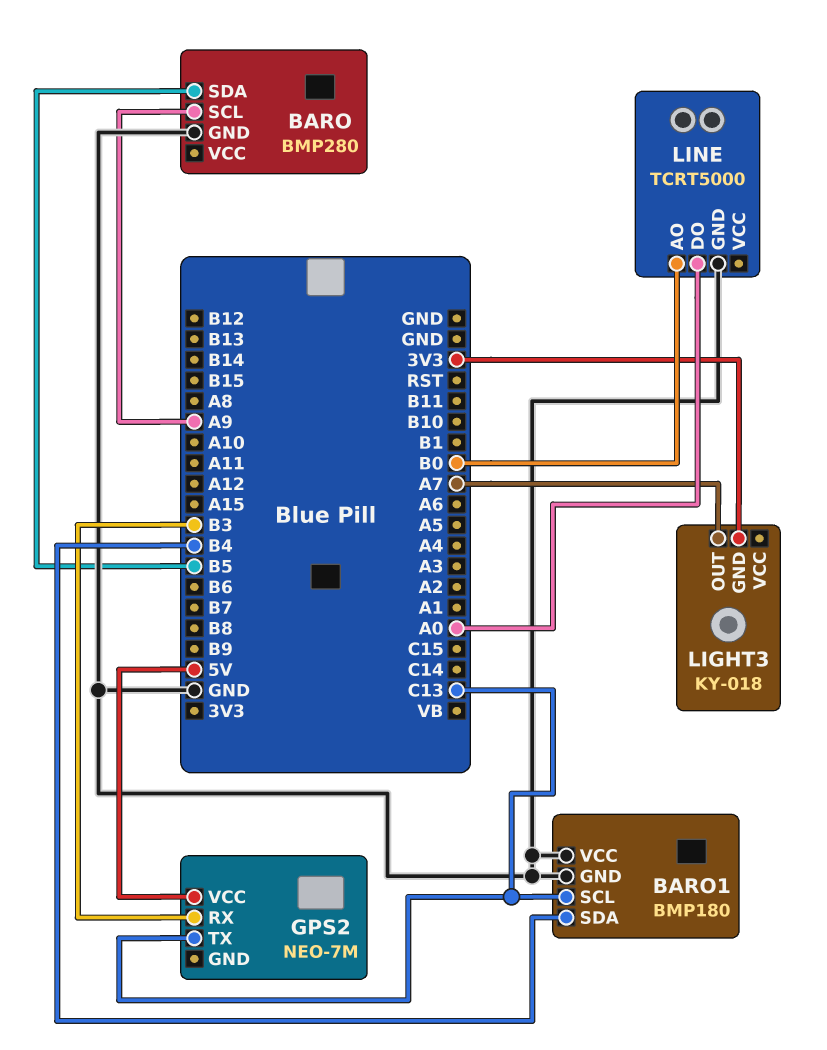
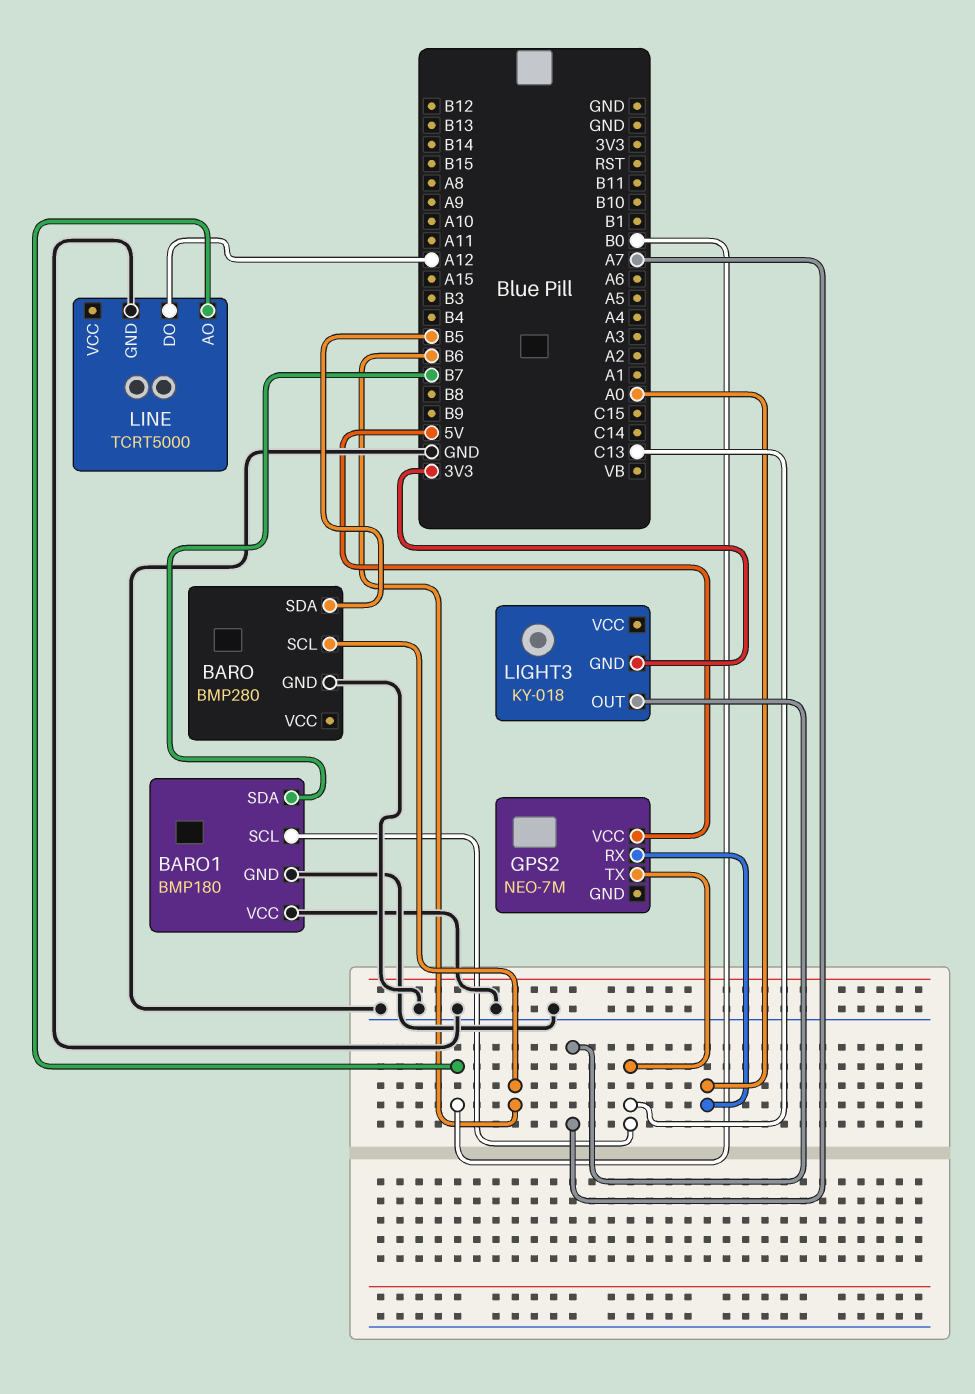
BARO pin SCL: A9 -> B6
BARO1 pin SDA: B4 -> B7
GPS2 pin RX: B3 -> A0
LINE pin DO: A0 -> A12

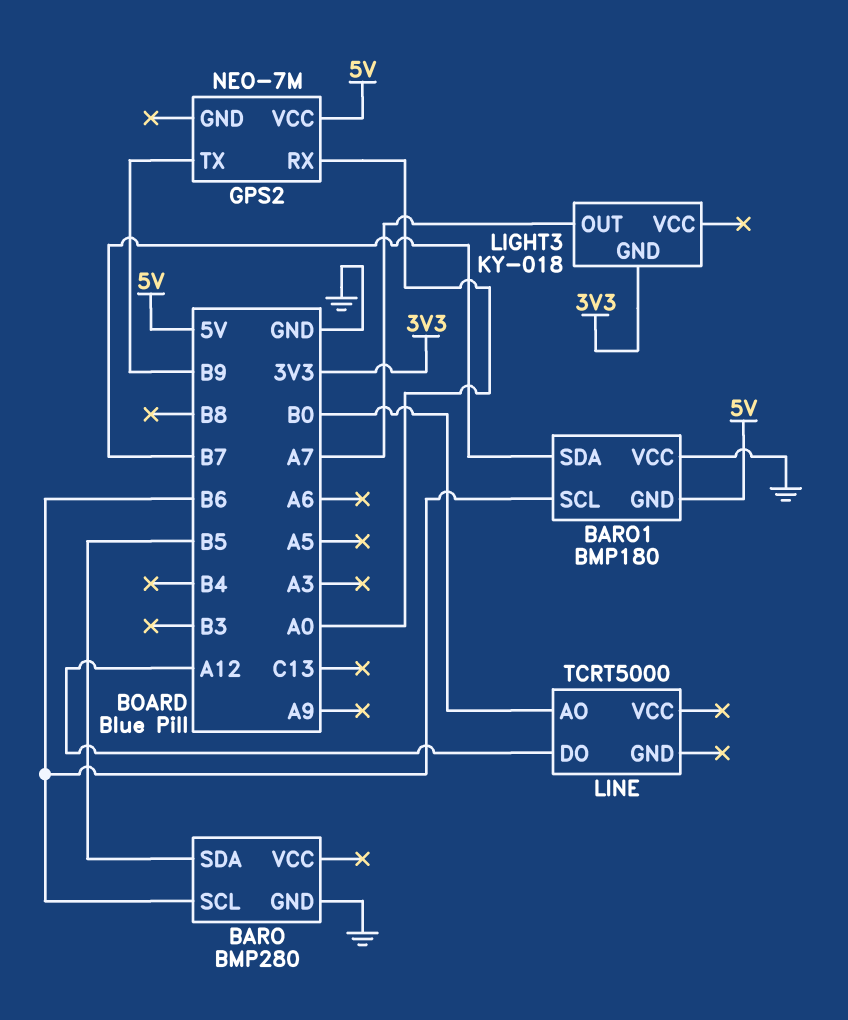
BARO1 pin GND: GND -> 5V
BARO1 pin SCL: C13 -> B6
GPS2 pin TX: C13 -> B9
LINE pin GND: GND -> none

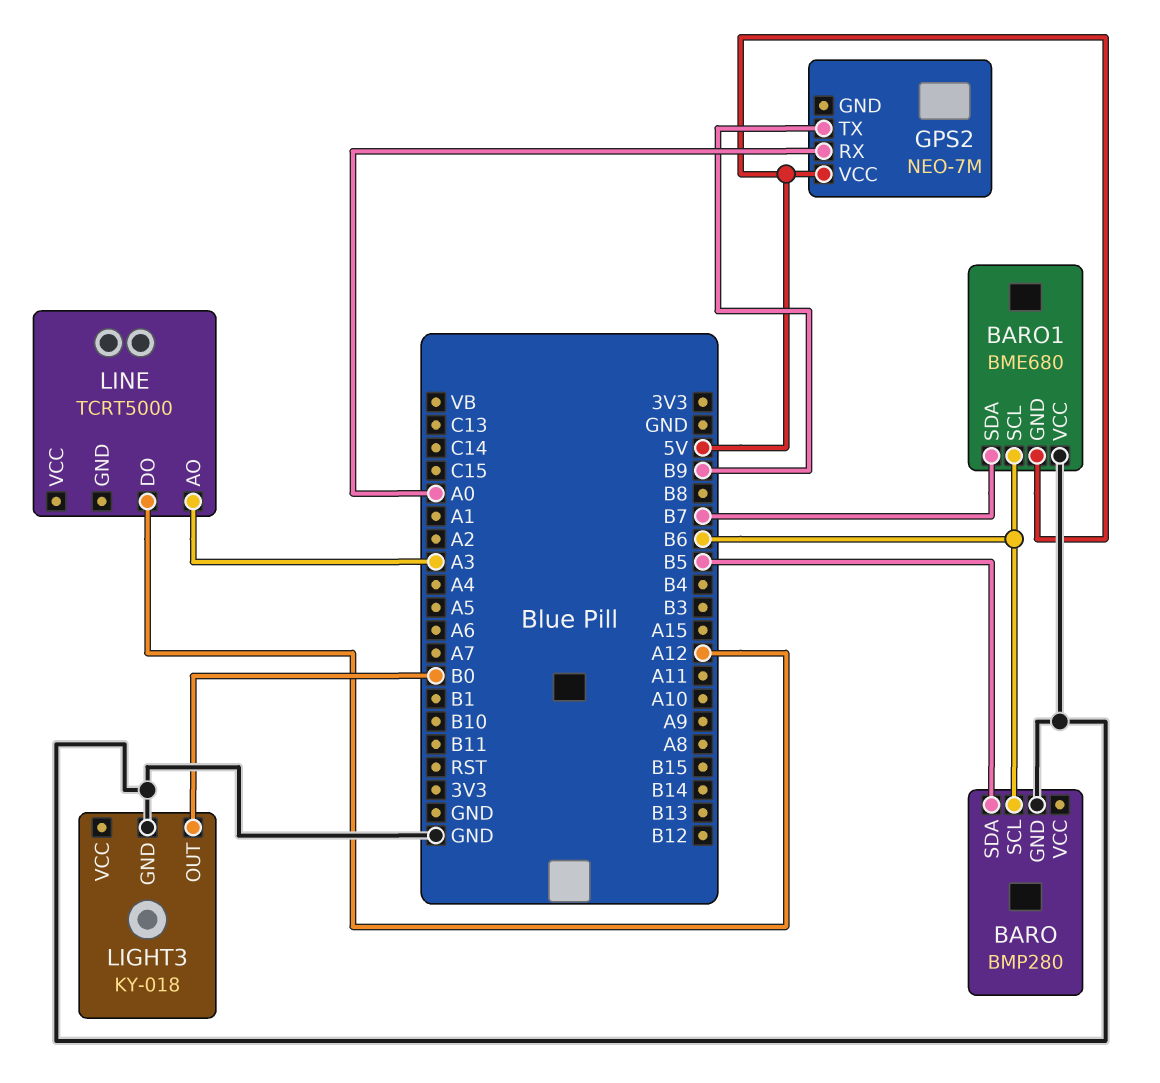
BARO1: BMP180 -> BME680
LIGHT3 pin GND: 3V3 -> GND
LIGHT3 pin OUT: A7 -> B0
LINE pin AO: B0 -> A3

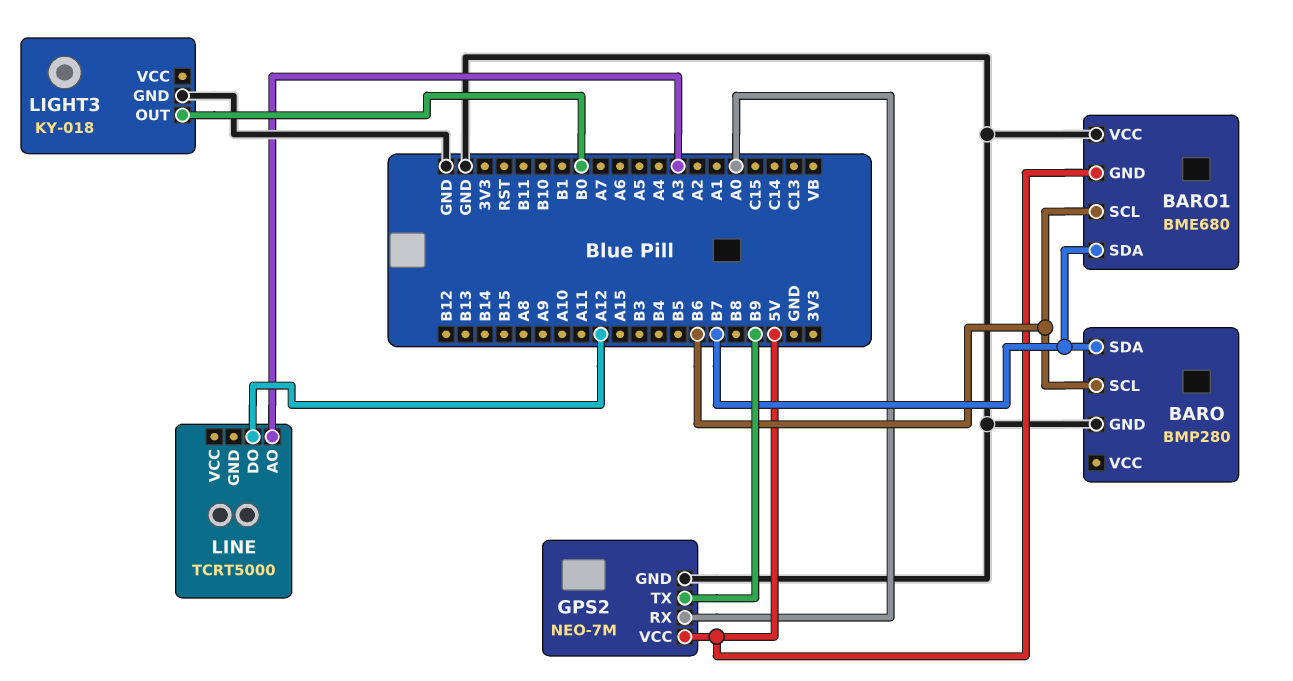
BARO pin SDA: B5 -> B7
GPS2 pin GND: none -> GND

